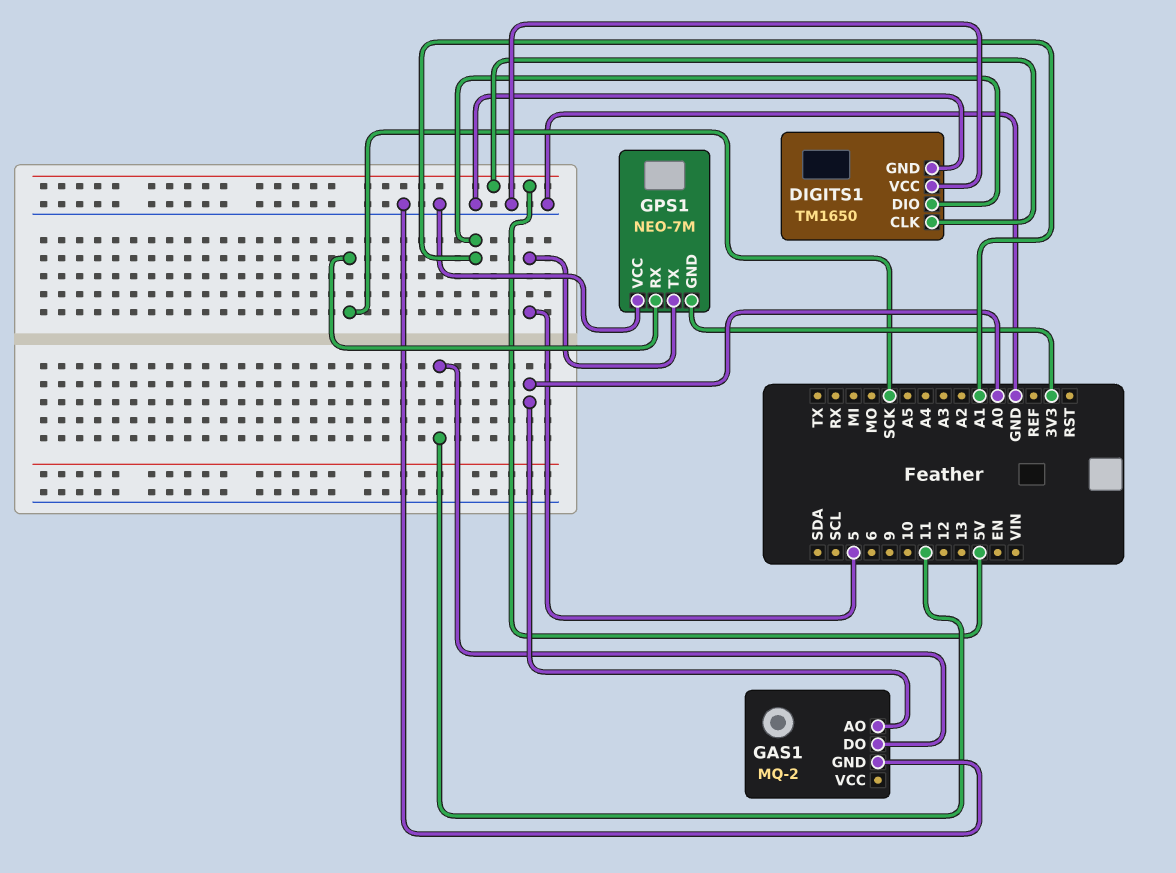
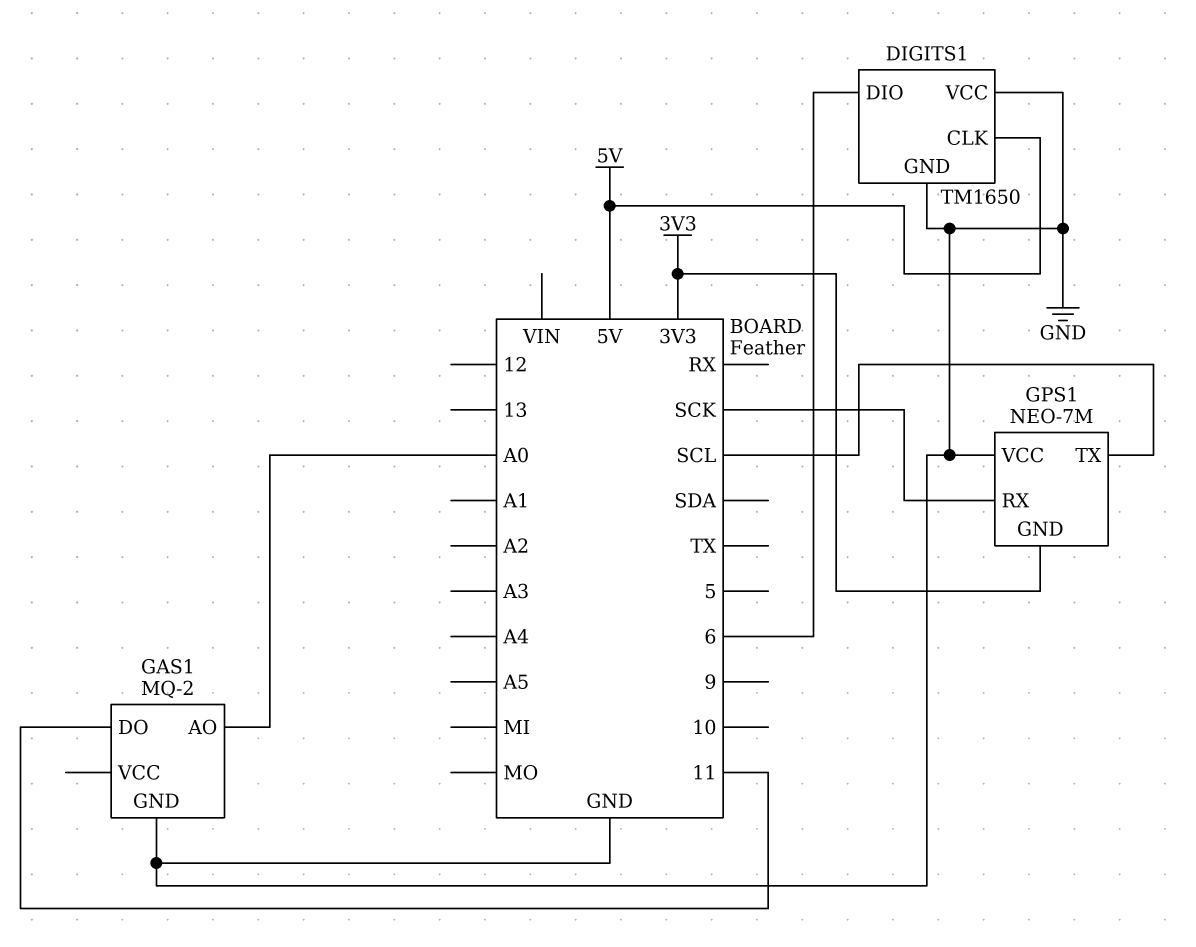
DIGITS1 pin DIO: A1 -> 6
GPS1 pin TX: 5 -> SCL

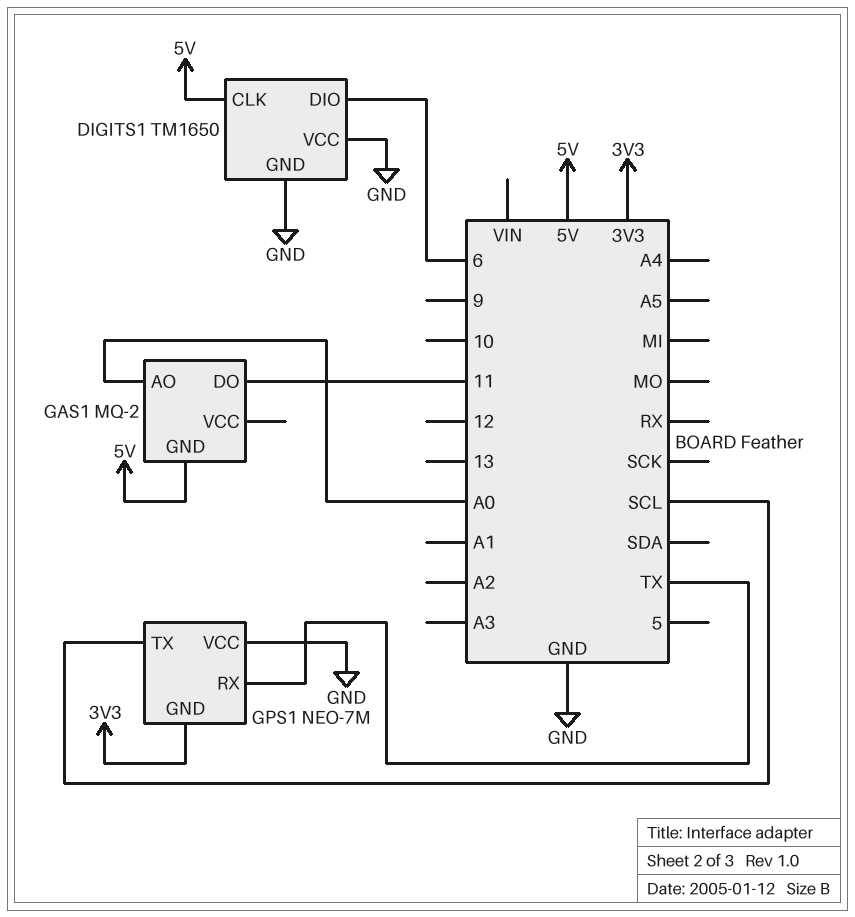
GAS1 pin GND: GND -> 5V
GPS1 pin RX: SCK -> TX

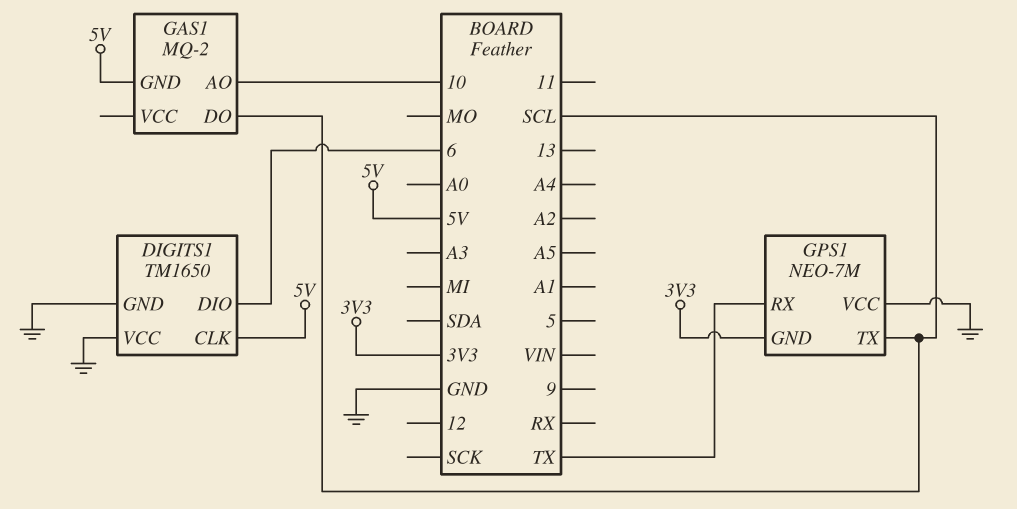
GAS1 pin AO: A0 -> 10
GAS1 pin DO: 11 -> SCL

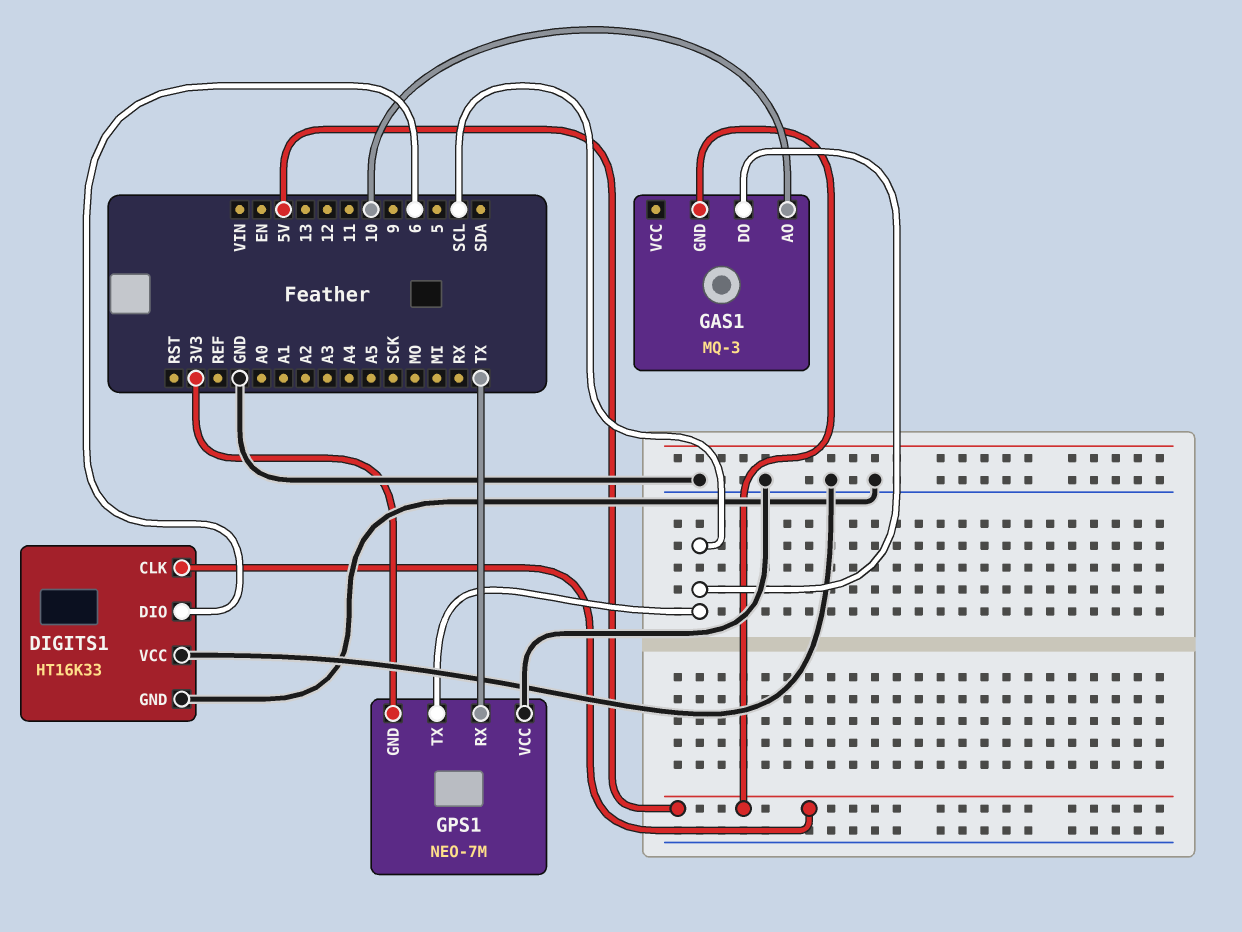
DIGITS1: TM1650 -> HT16K33
GAS1: MQ-2 -> MQ-3

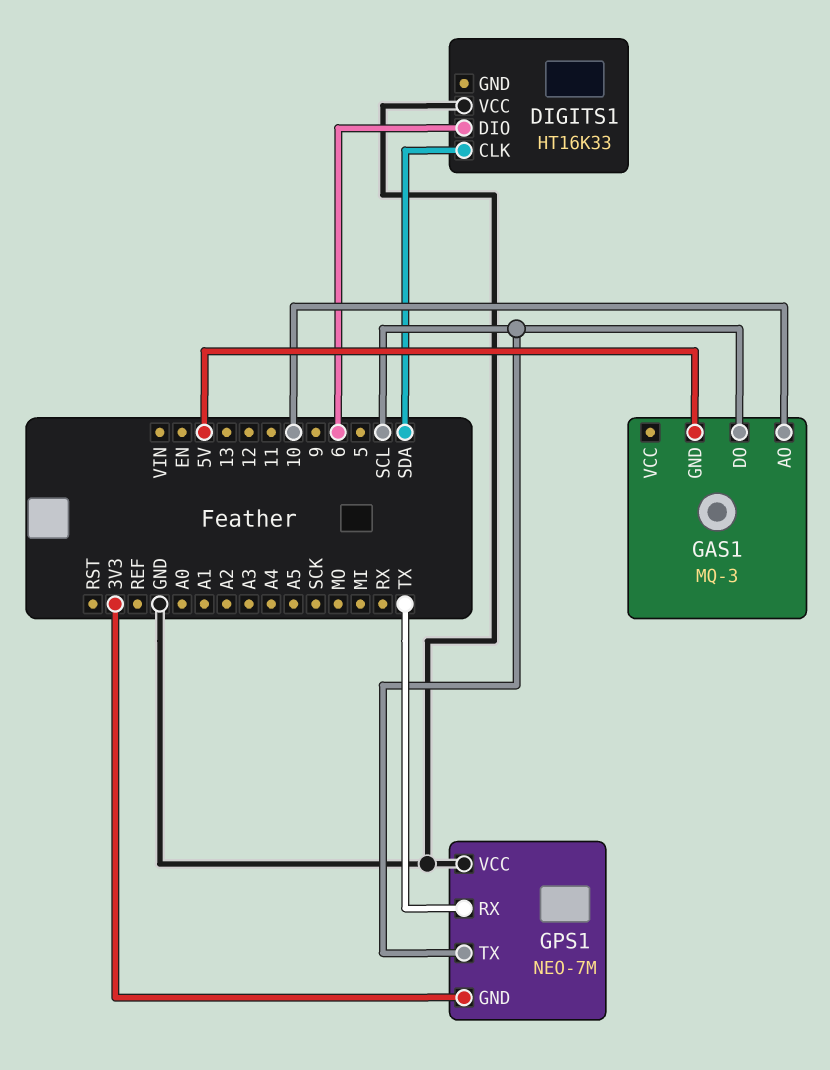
DIGITS1 pin CLK: 5V -> SDA
DIGITS1 pin GND: GND -> none

